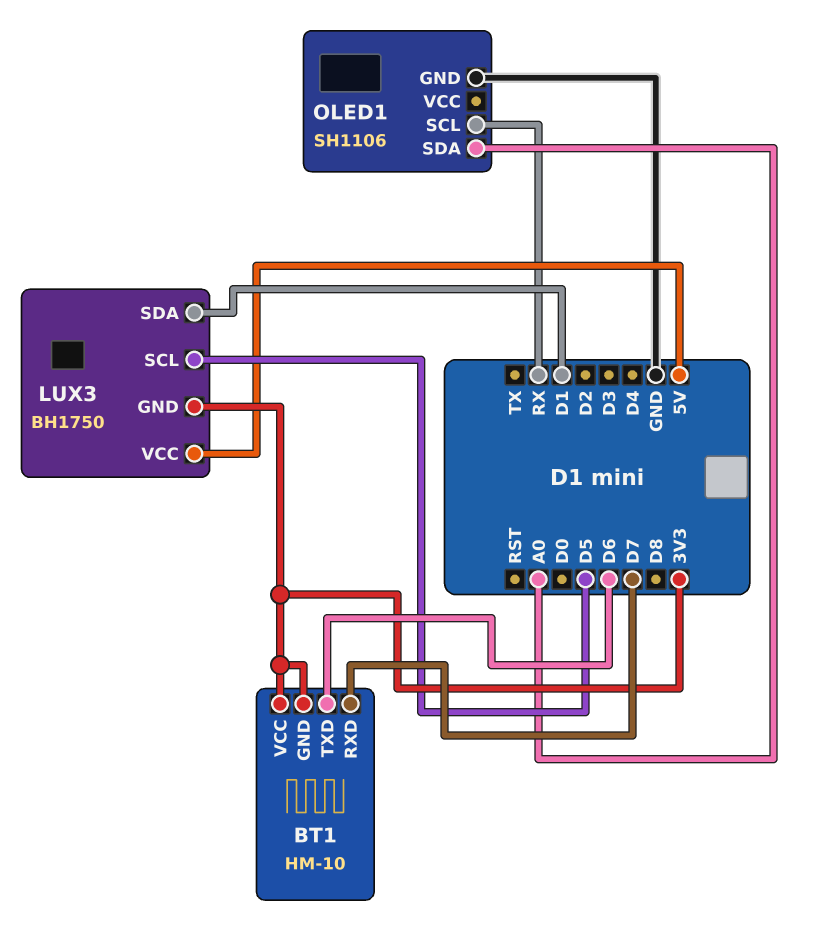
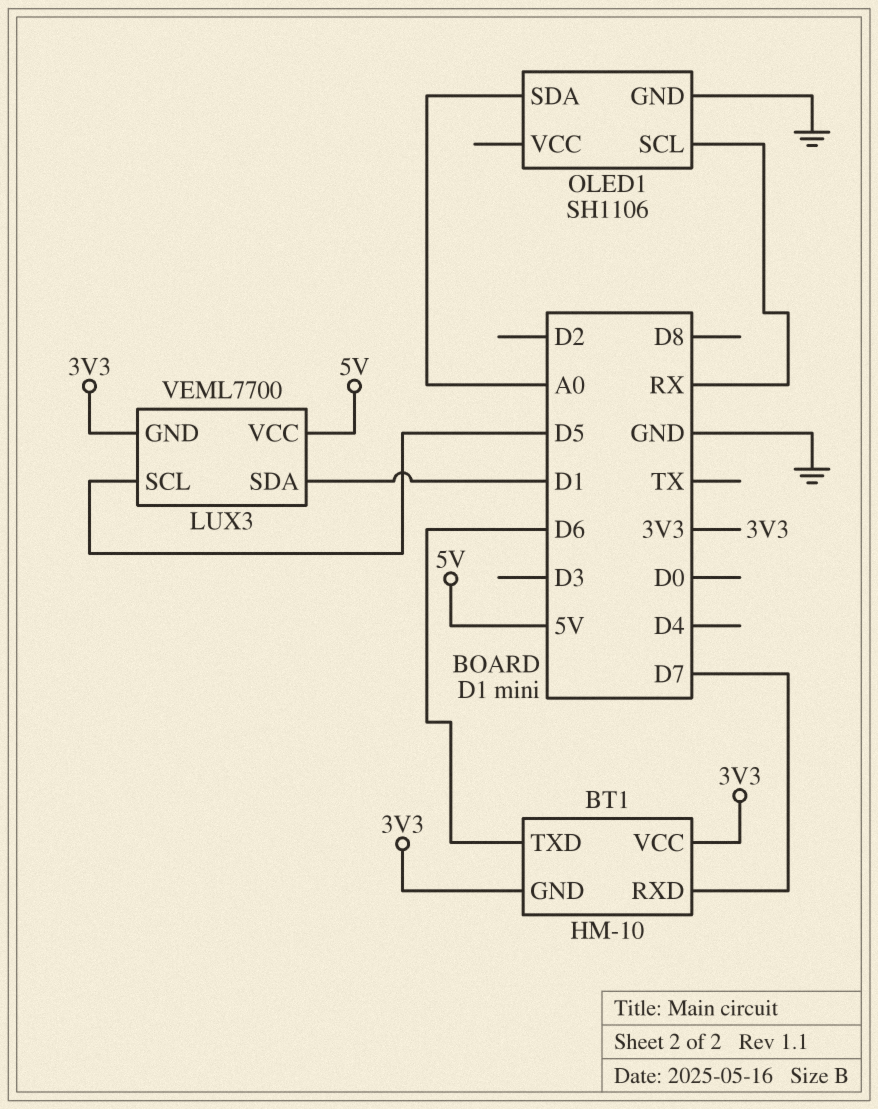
LUX3: BH1750 -> VEML7700

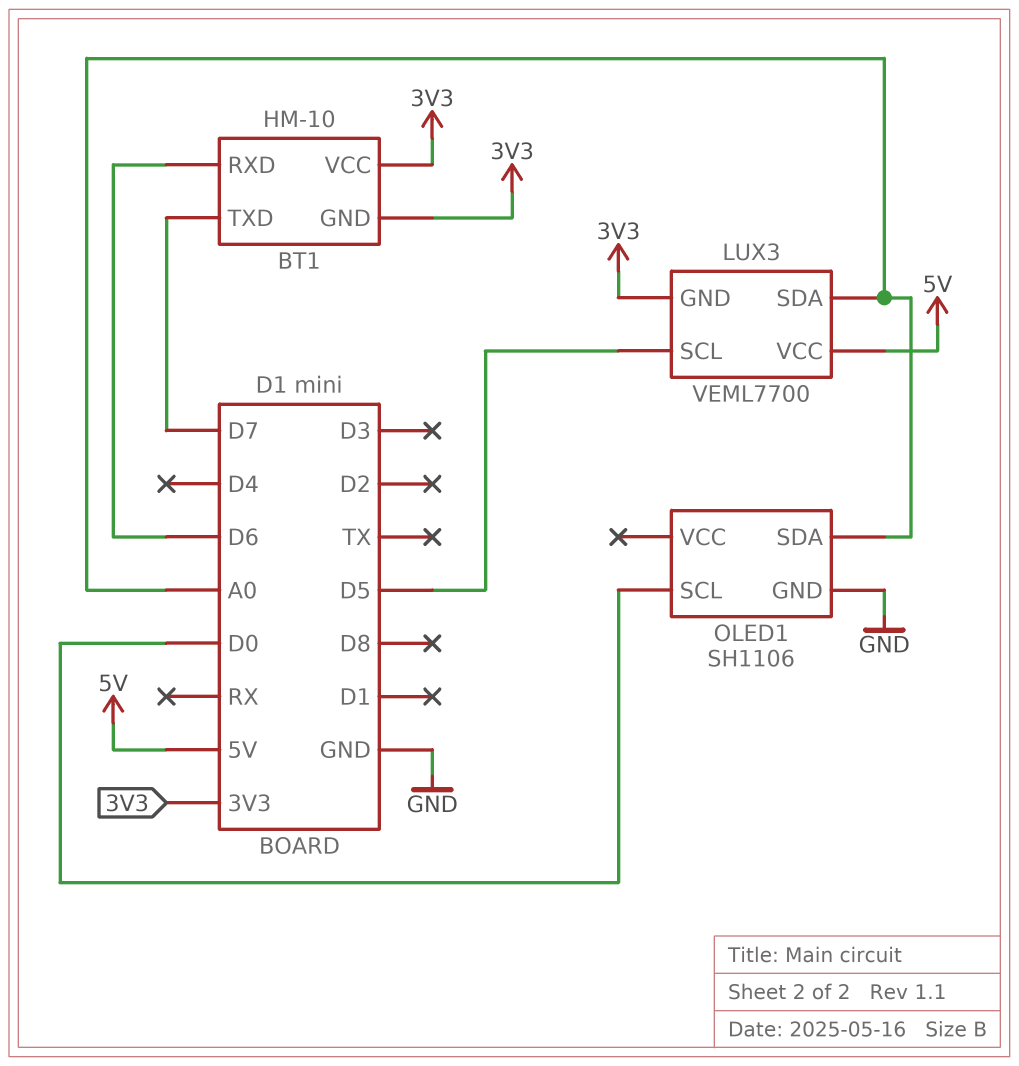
BT1 pin RXD: D7 -> D6
BT1 pin TXD: D6 -> D7
LUX3 pin SDA: D1 -> A0
OLED1 pin SCL: RX -> D0

